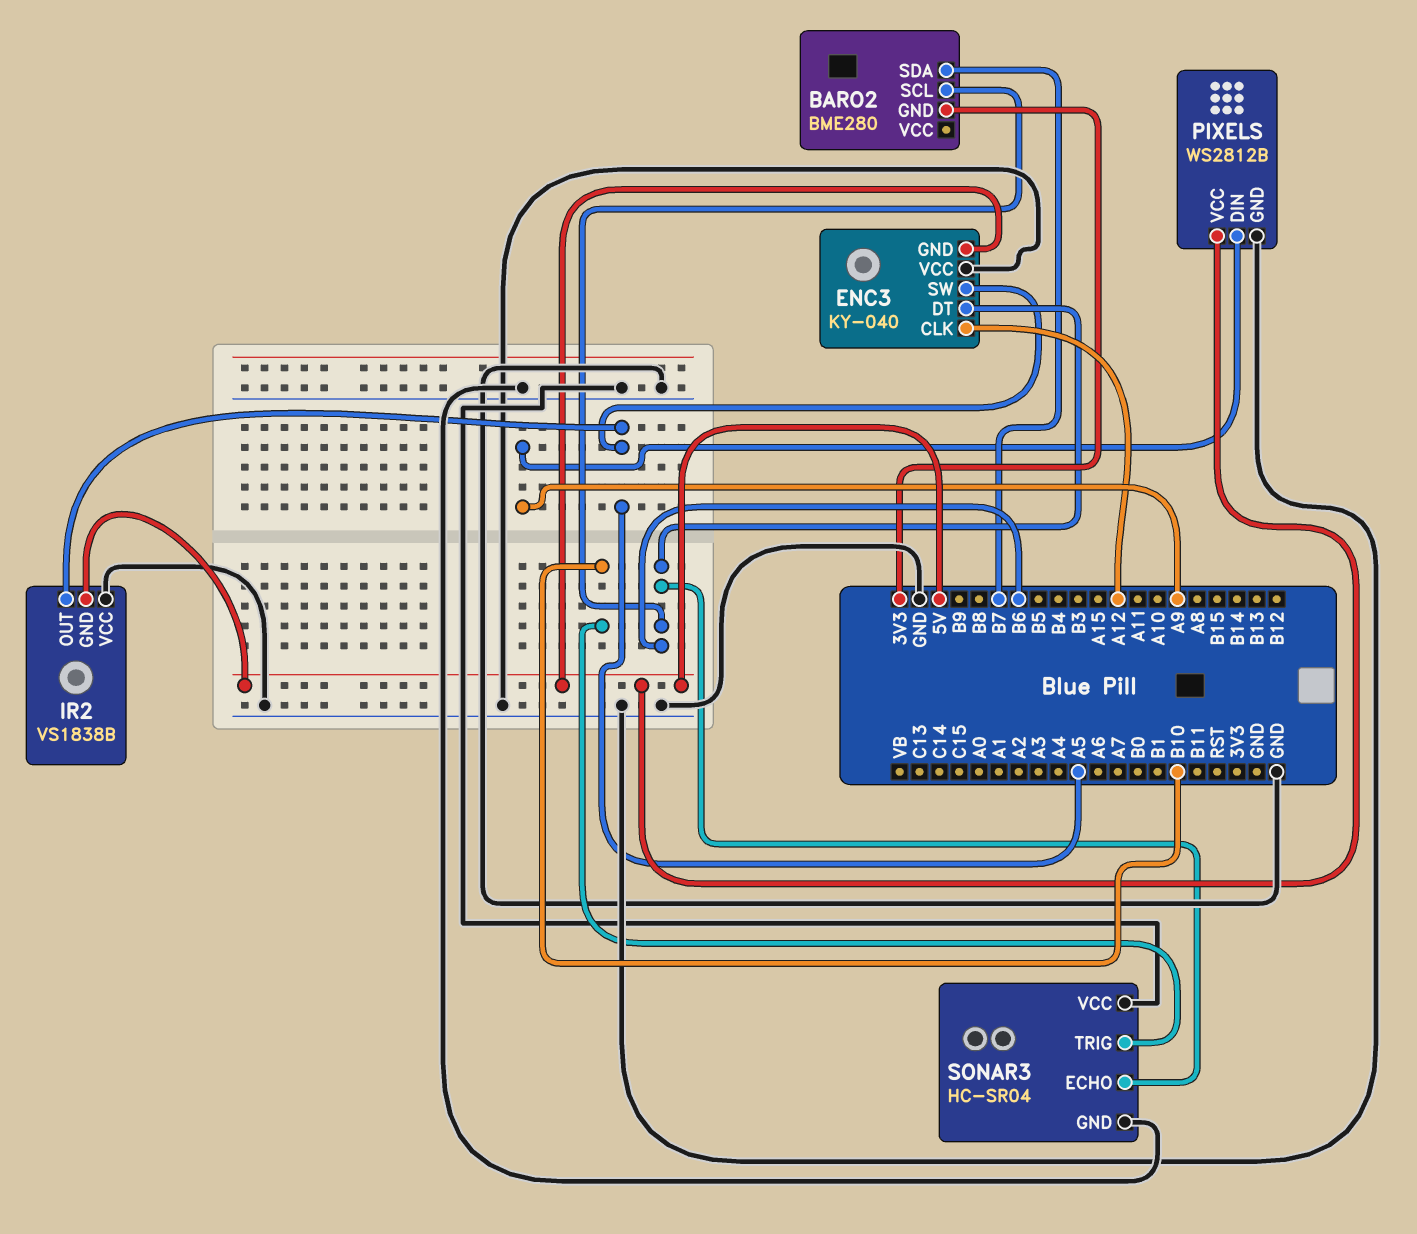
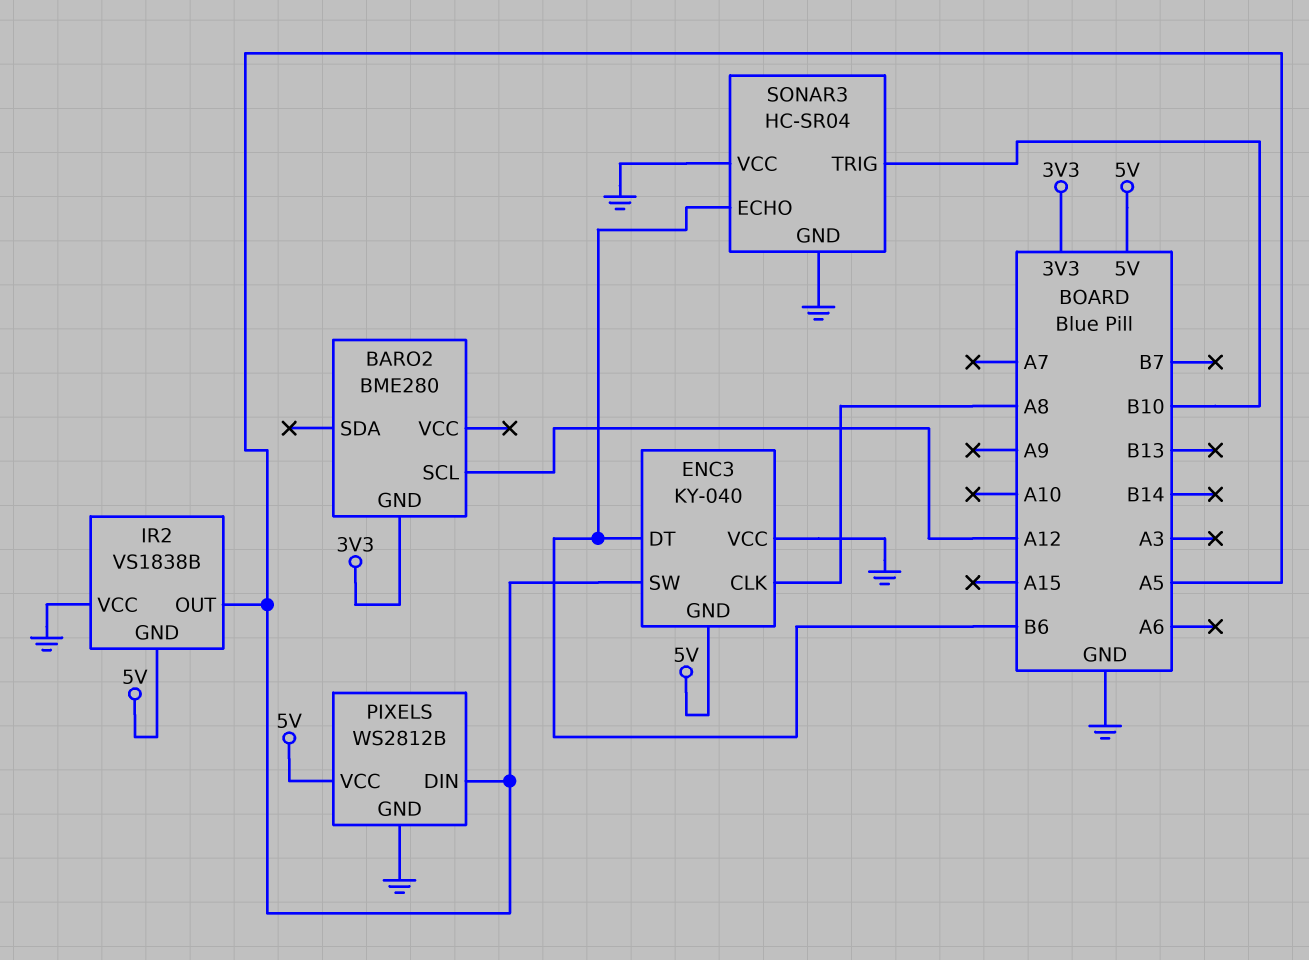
BARO2 pin SCL: B6 -> A12
BARO2 pin SDA: B7 -> none
ENC3 pin CLK: A12 -> A8
PIXELS pin DIN: A9 -> A5

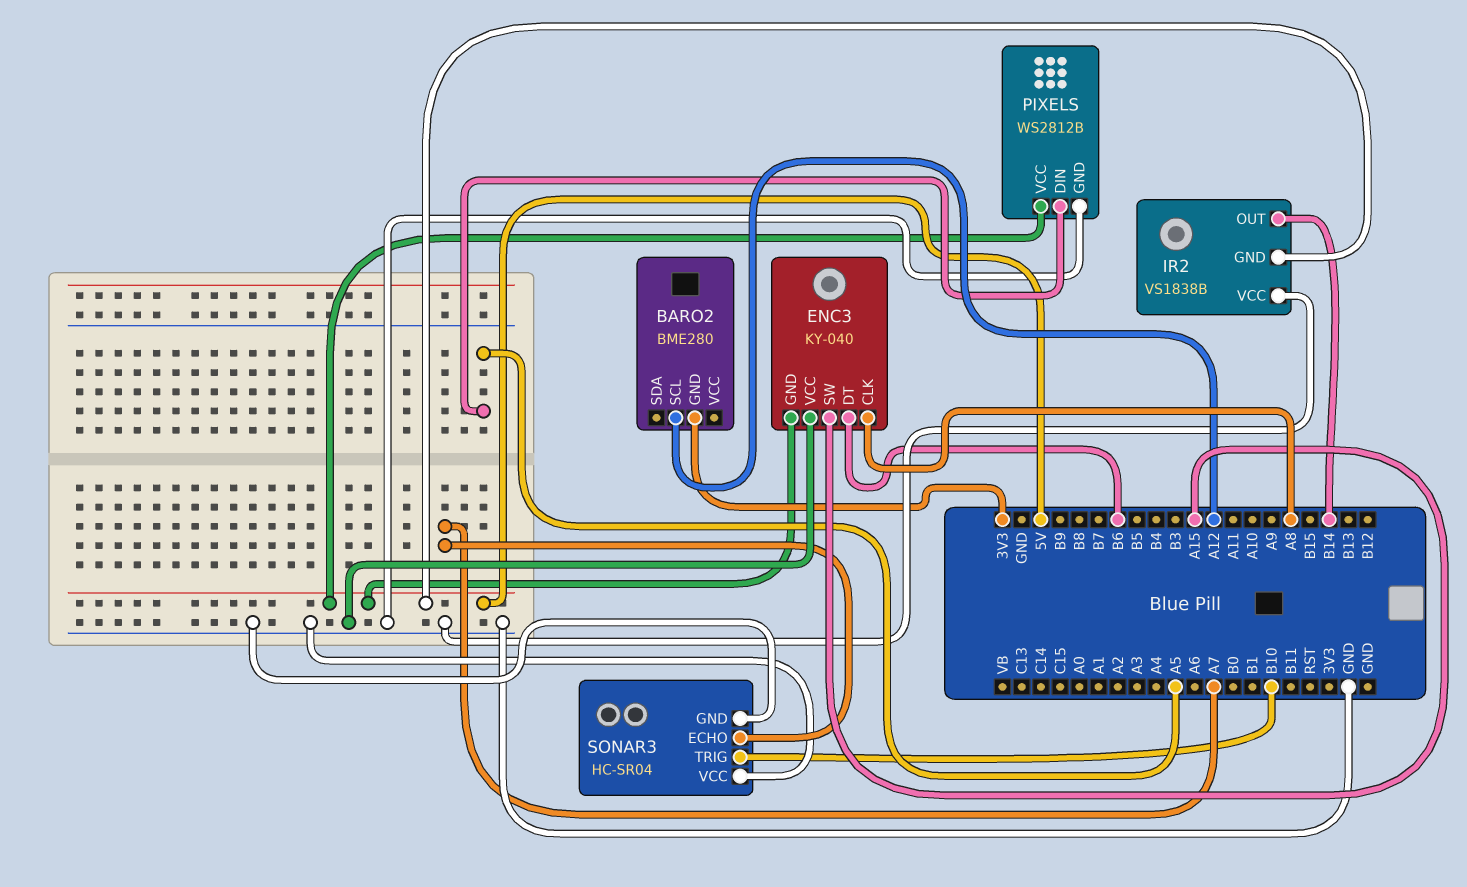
ENC3 pin SW: A5 -> A15
IR2 pin OUT: A5 -> B14
SONAR3 pin ECHO: B6 -> A7

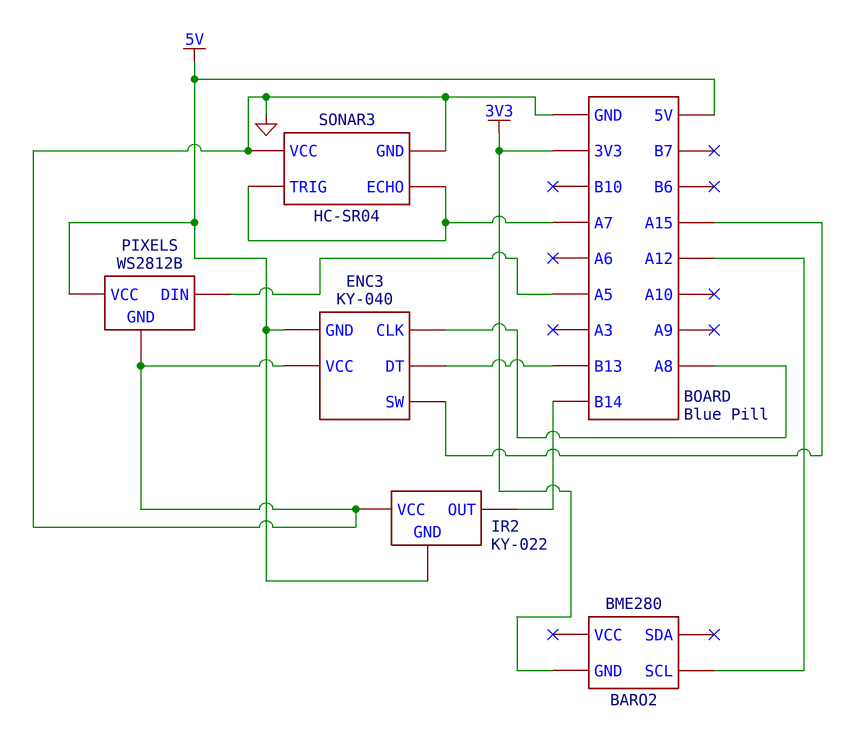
ENC3 pin DT: B6 -> B13
IR2: VS1838B -> KY-022
SONAR3 pin TRIG: B10 -> A7

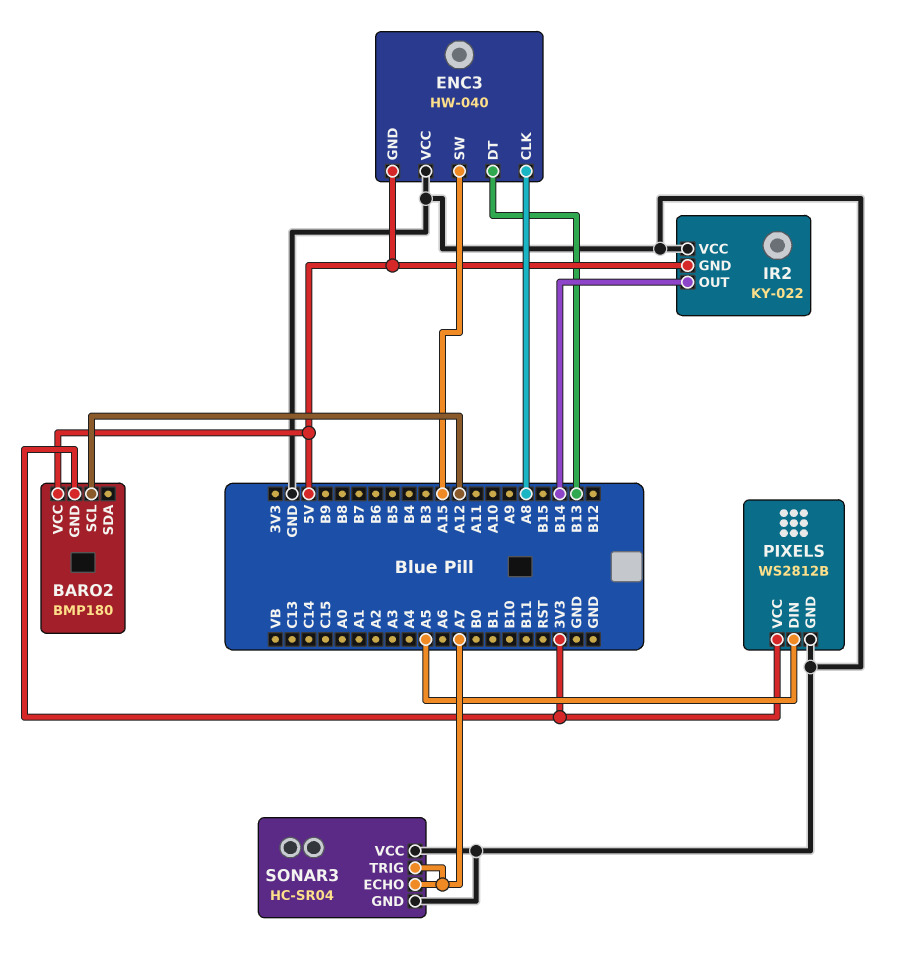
BARO2: BME280 -> BMP180
BARO2 pin VCC: none -> 5V
ENC3: KY-040 -> HW-040
PIXELS pin VCC: 5V -> 3V3

